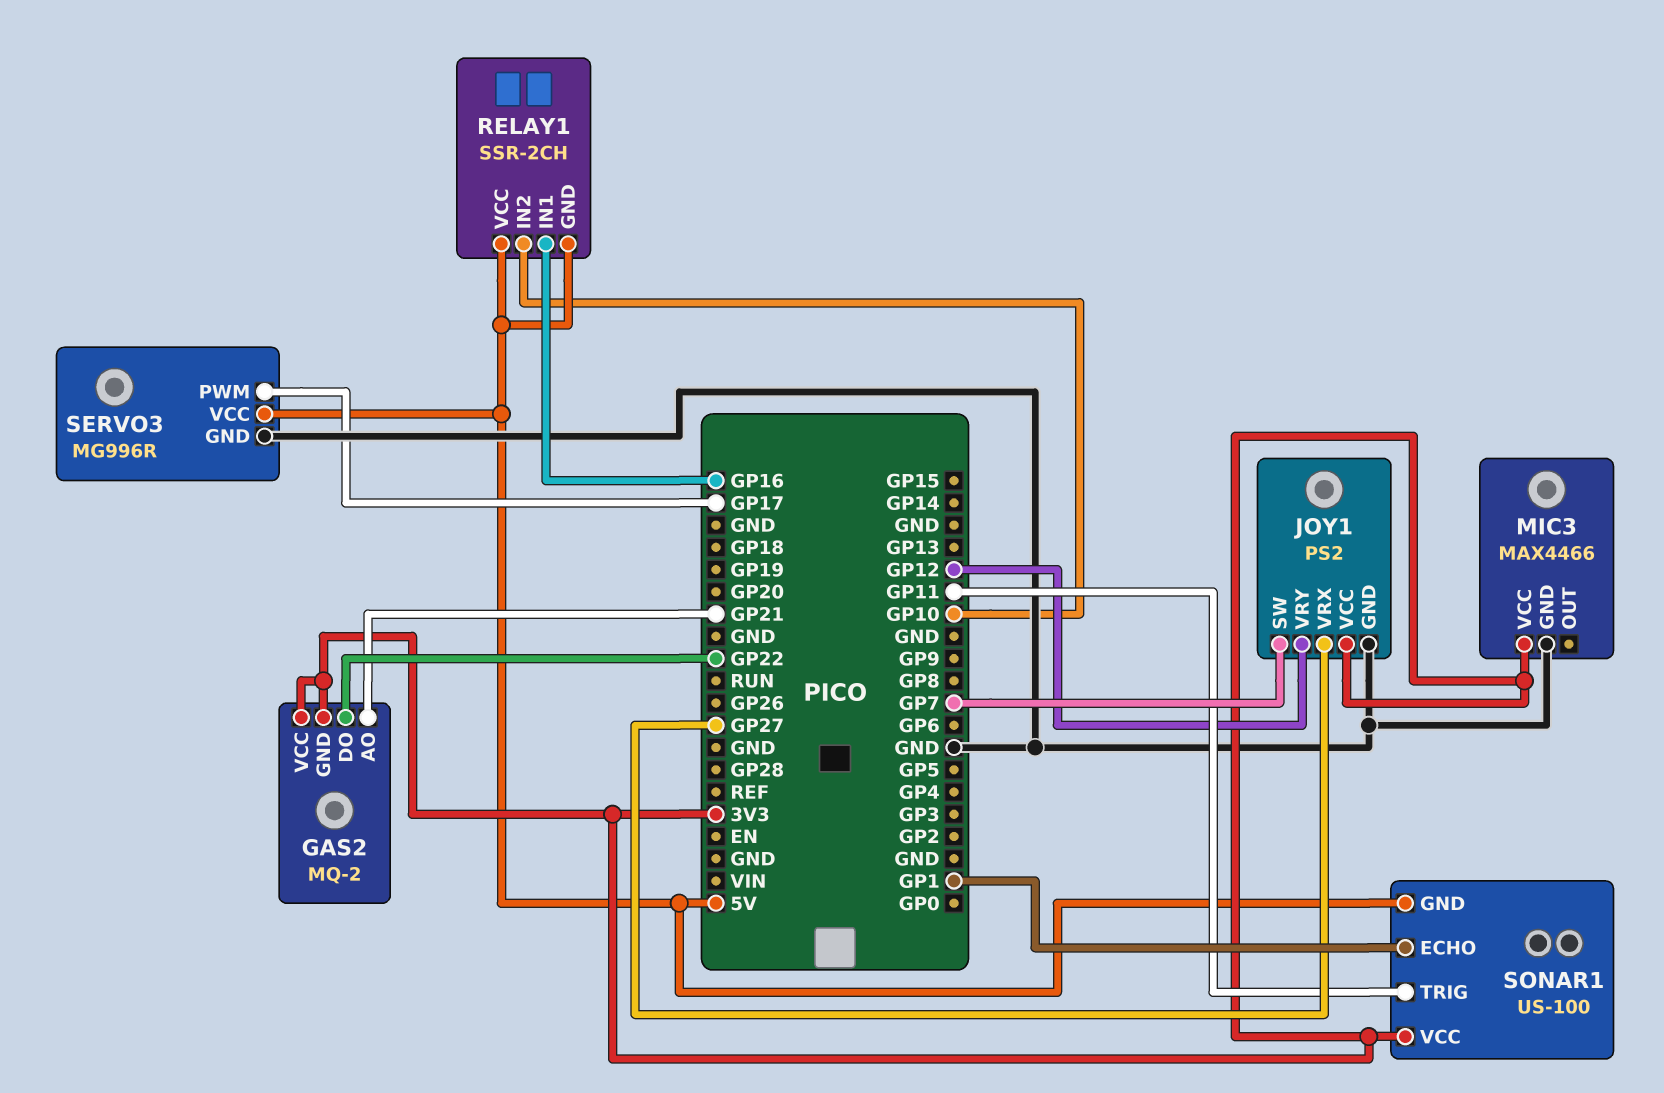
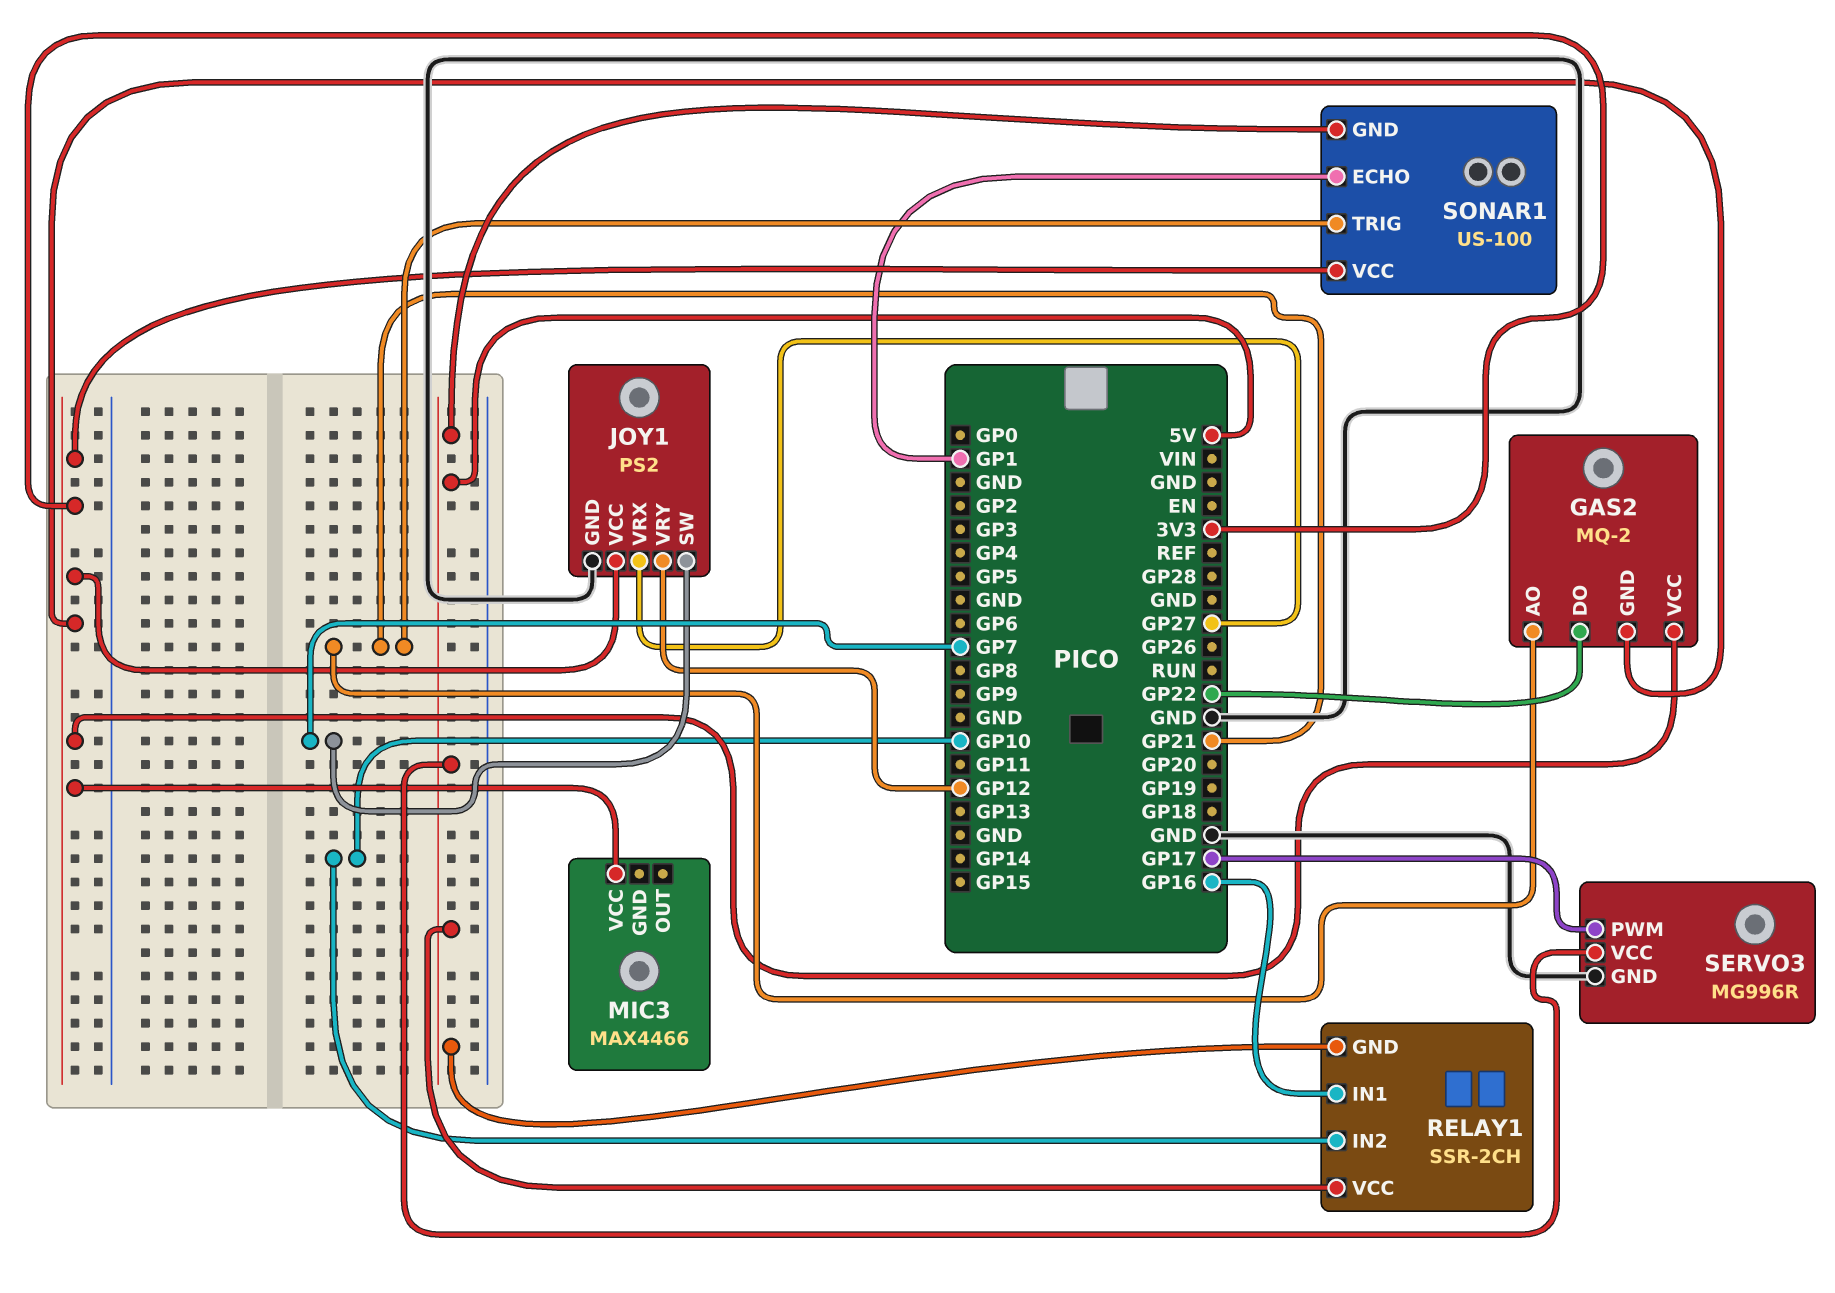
MIC3 pin GND: GND -> none
SONAR1 pin TRIG: GP11 -> GP21

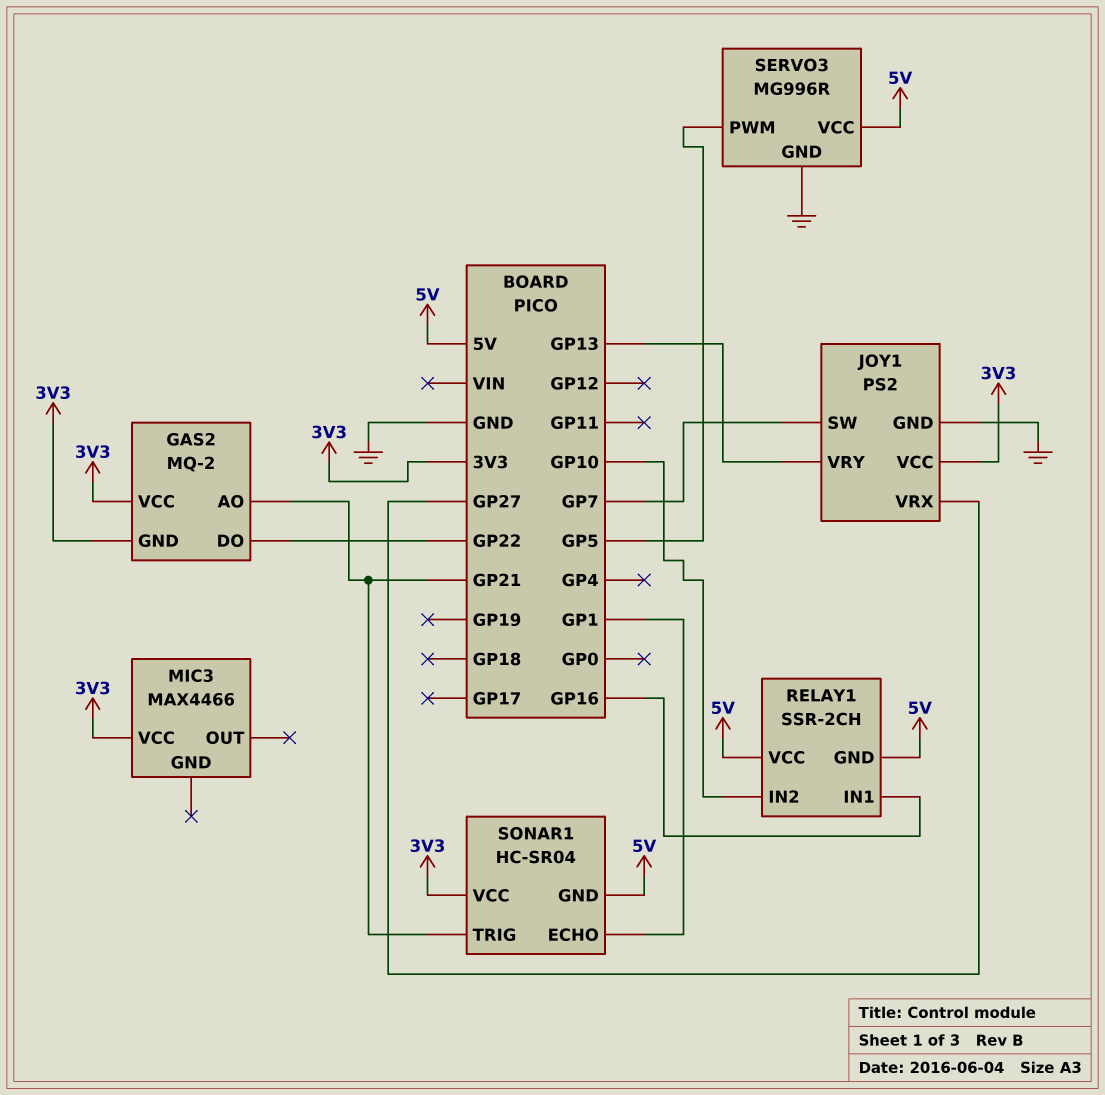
JOY1 pin VRY: GP12 -> GP13
SERVO3 pin PWM: GP17 -> GP5
SONAR1: US-100 -> HC-SR04

